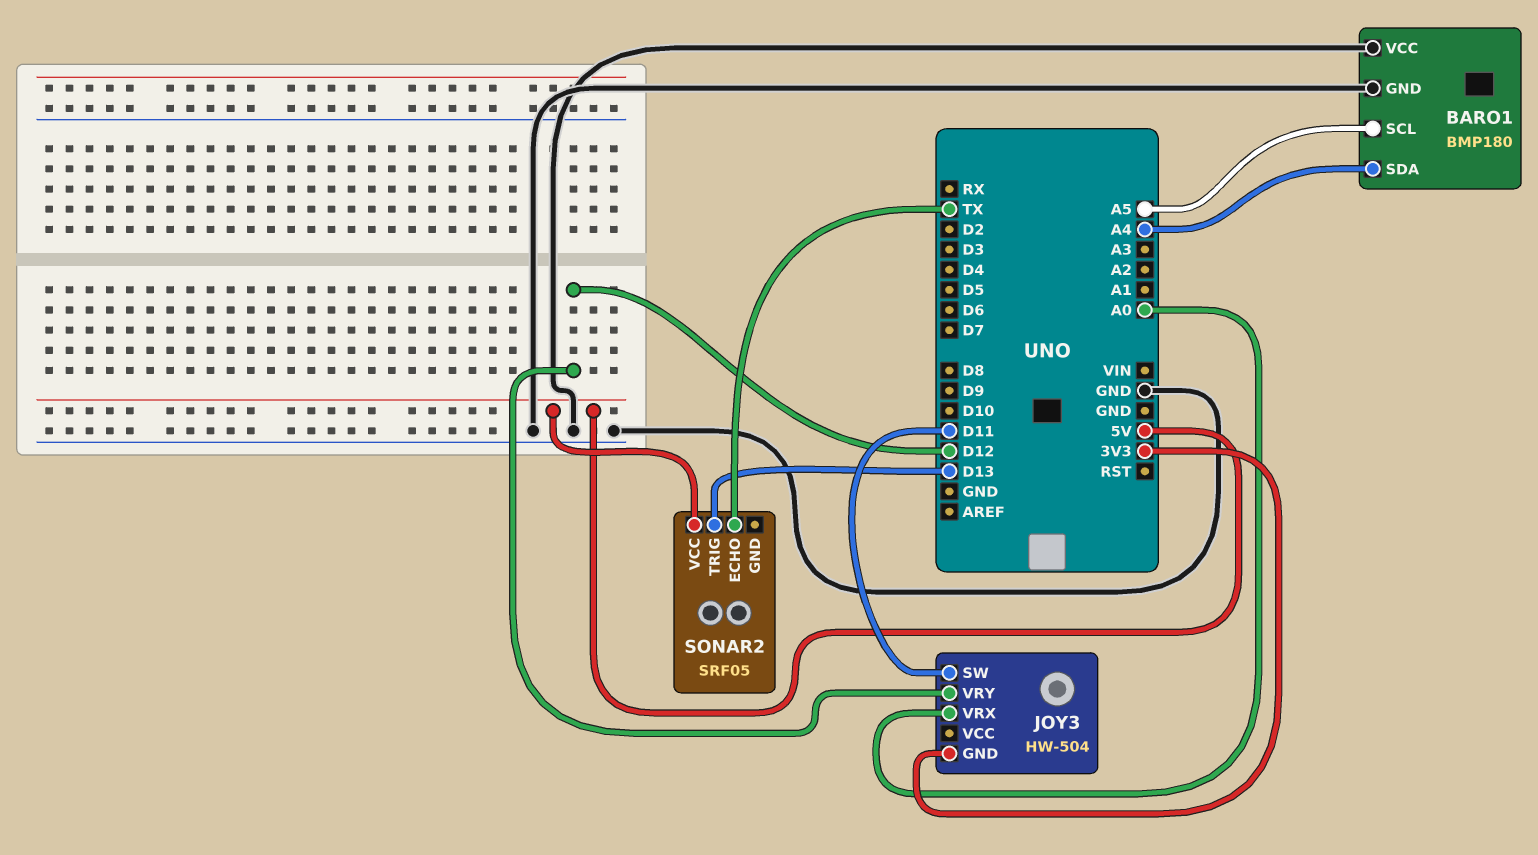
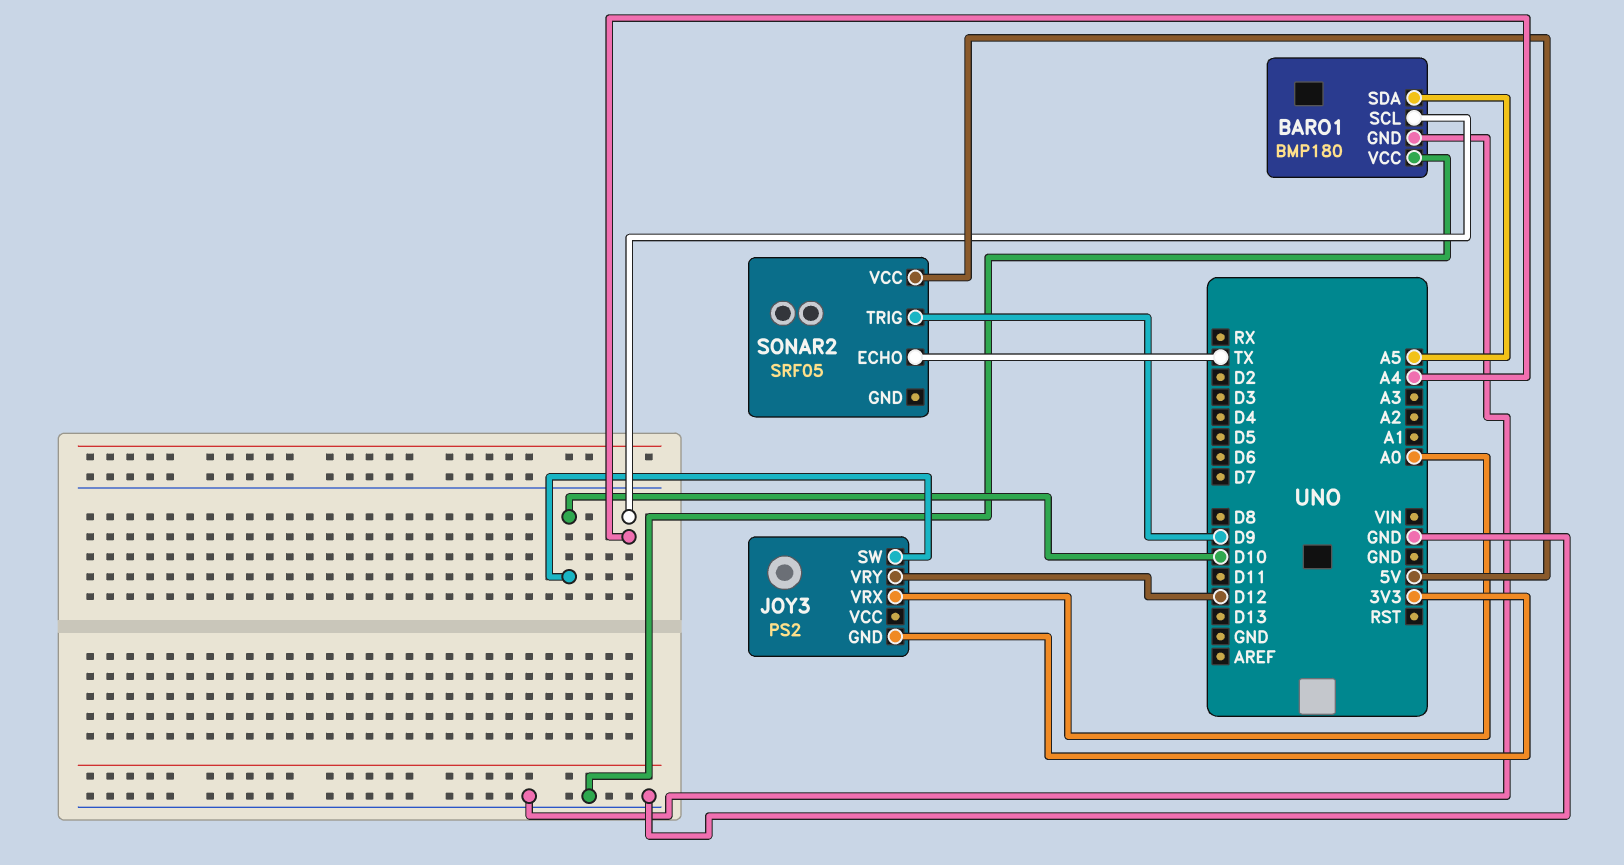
BARO1 pin SCL: A5 -> A4
BARO1 pin SDA: A4 -> A5
JOY3: HW-504 -> PS2
JOY3 pin SW: D11 -> D10
SONAR2 pin TRIG: D13 -> D9

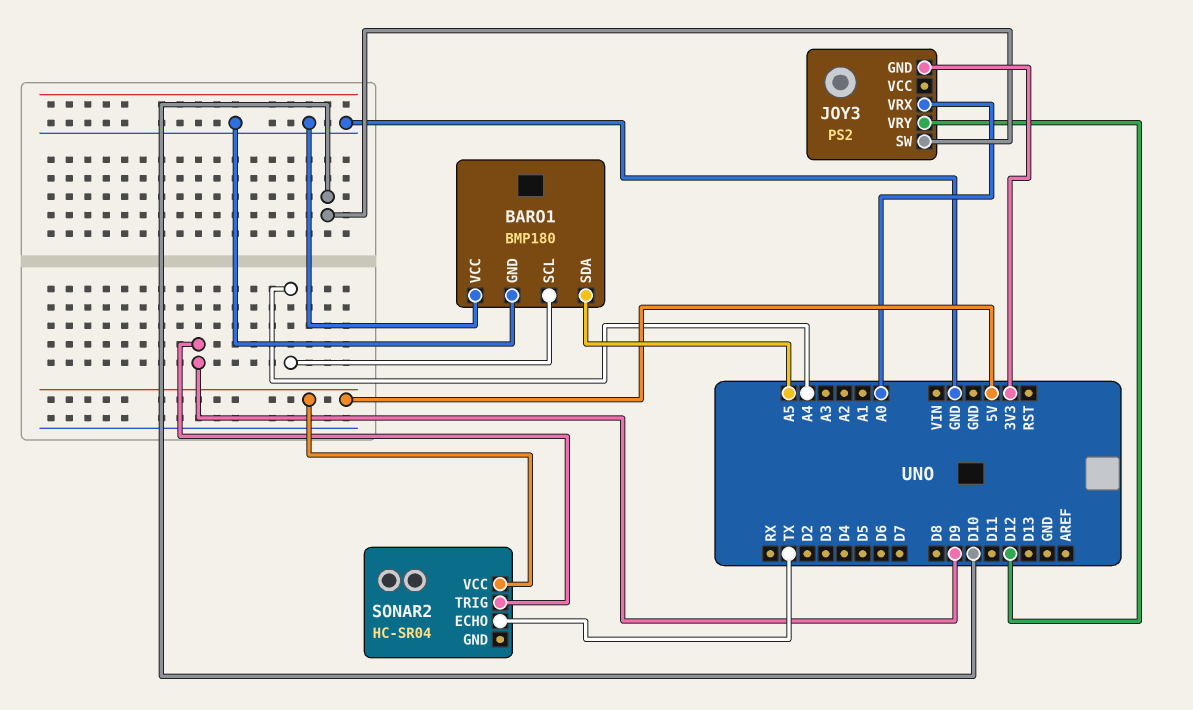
SONAR2: SRF05 -> HC-SR04

